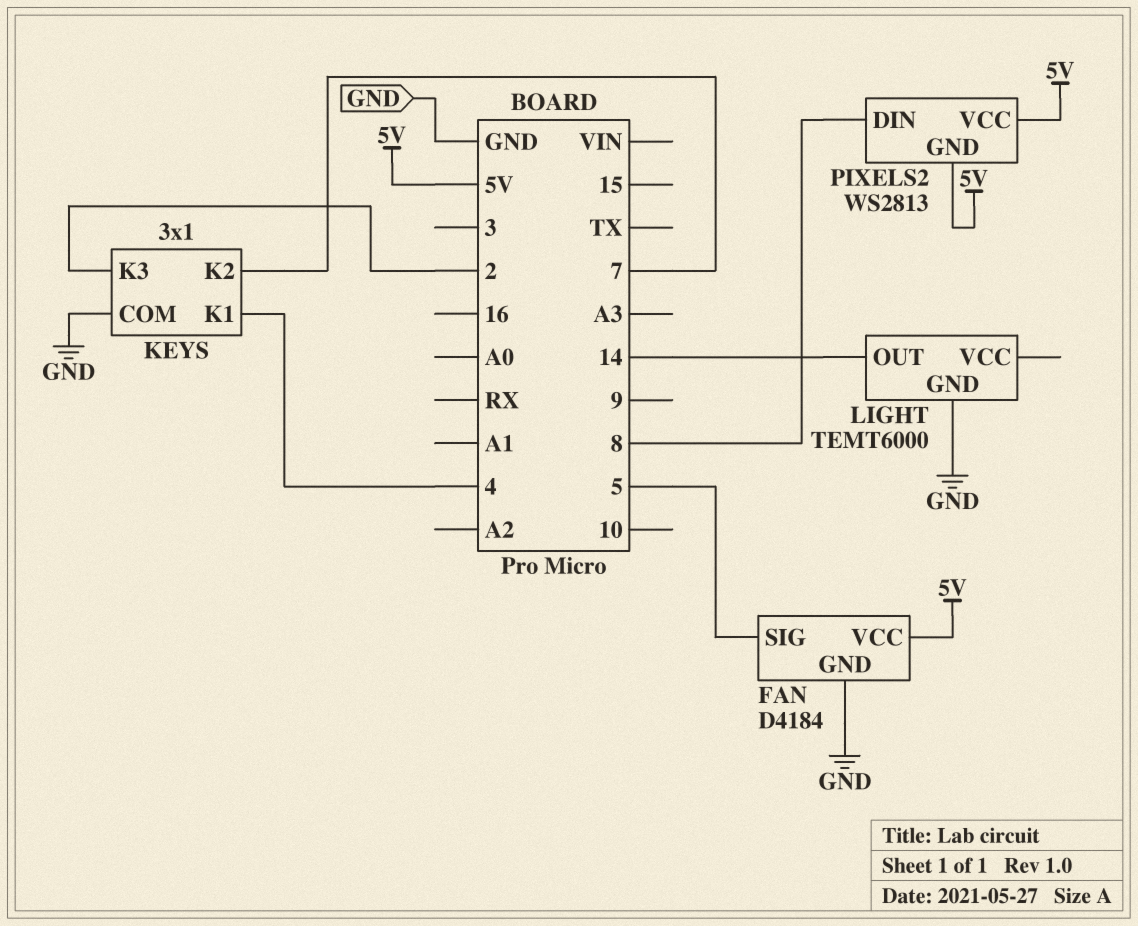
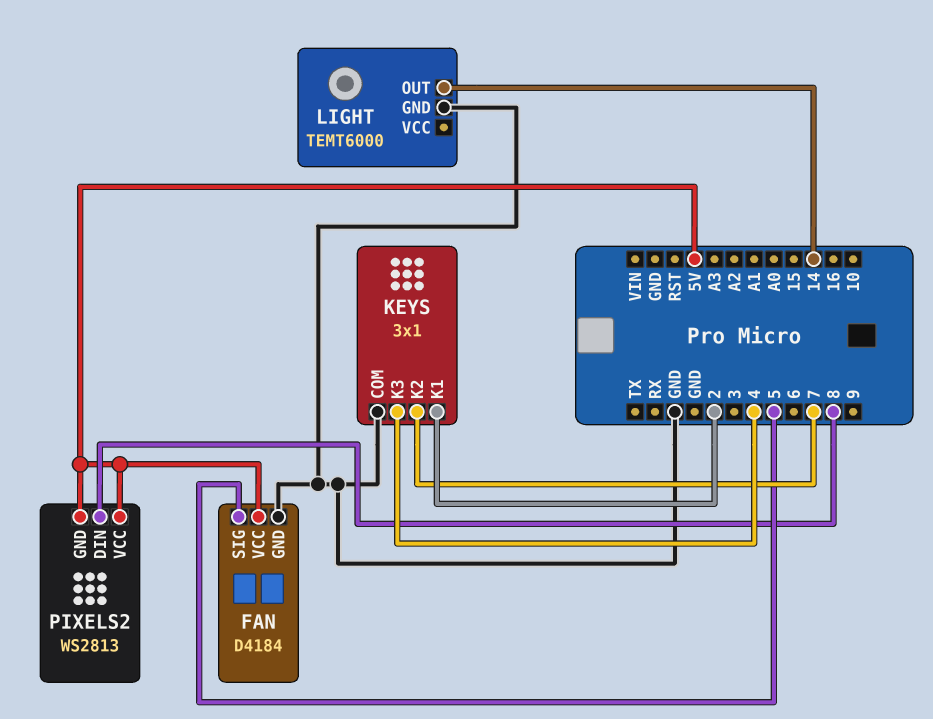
KEYS pin K1: 4 -> 2
KEYS pin K3: 2 -> 4

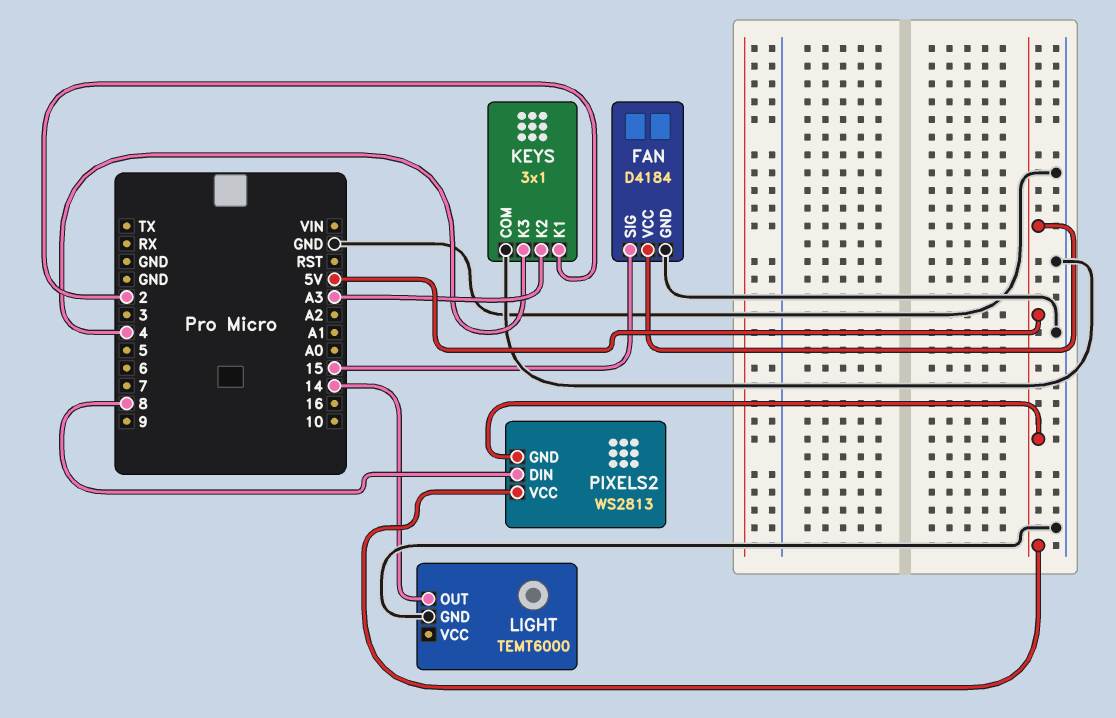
FAN pin SIG: 5 -> 15
KEYS pin K2: 7 -> A3

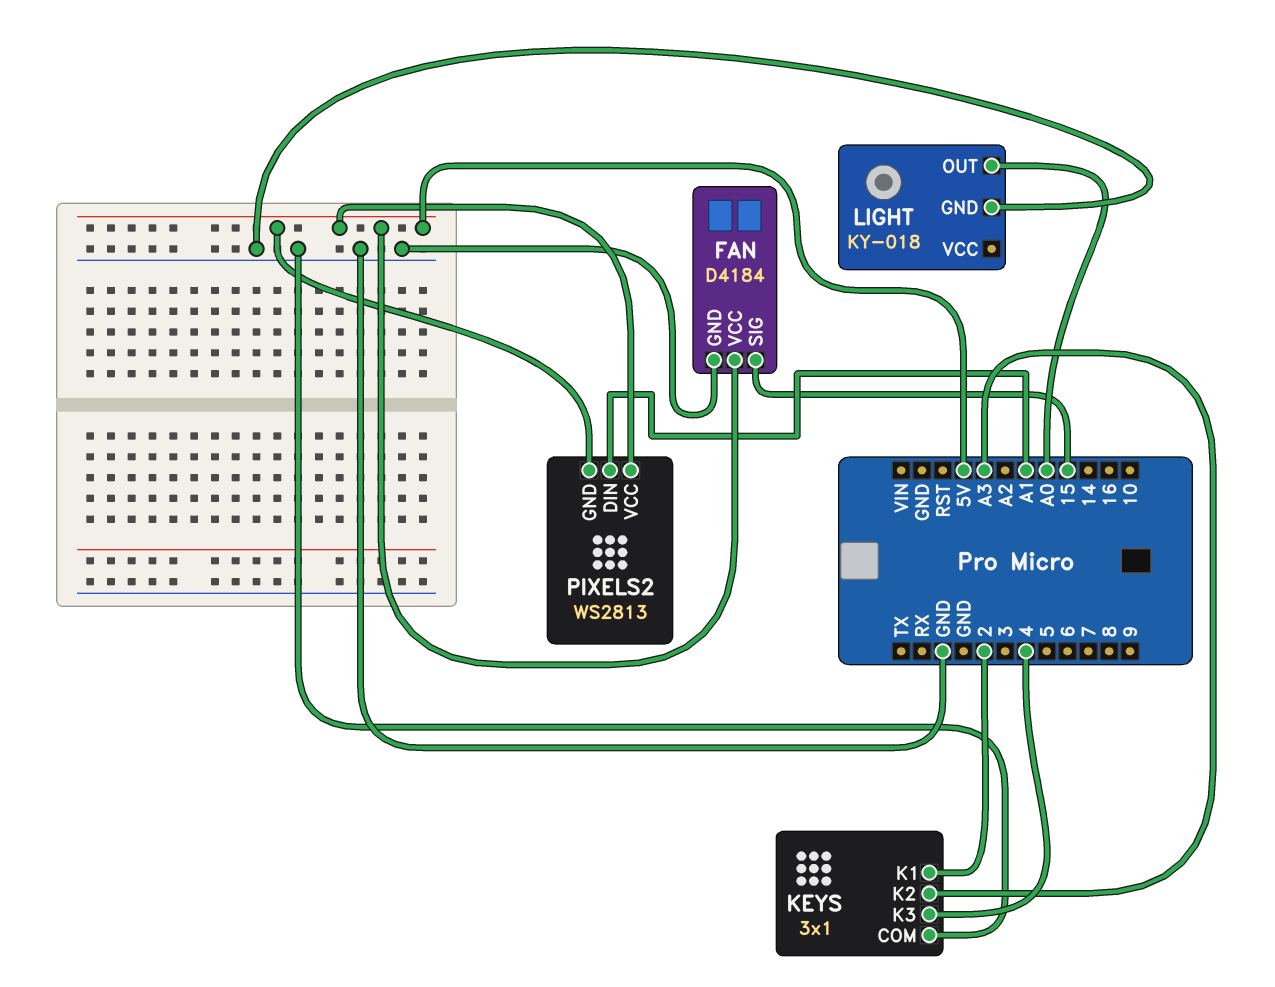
LIGHT: TEMT6000 -> KY-018
LIGHT pin OUT: 14 -> A0
PIXELS2 pin DIN: 8 -> A1

